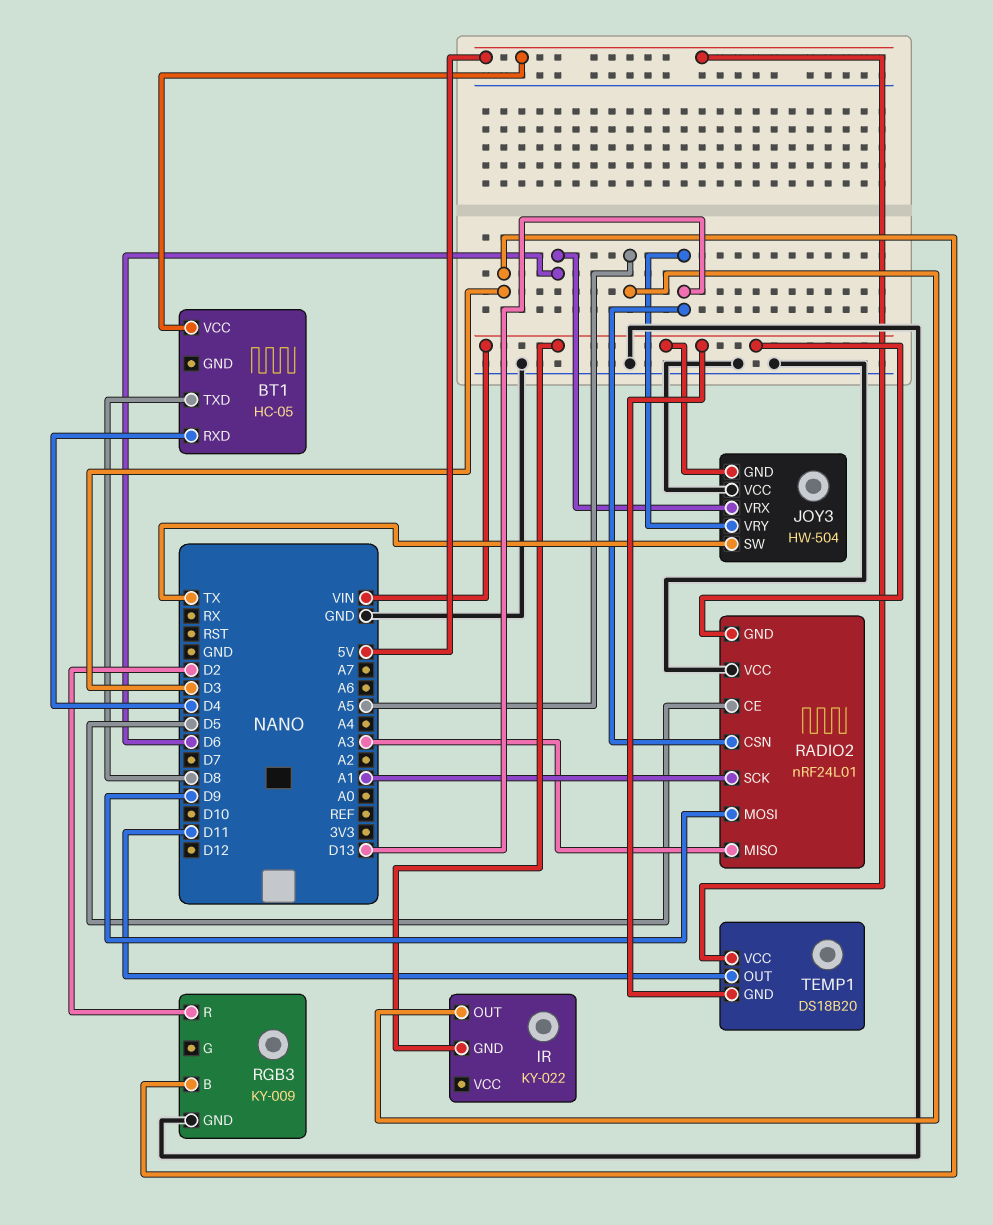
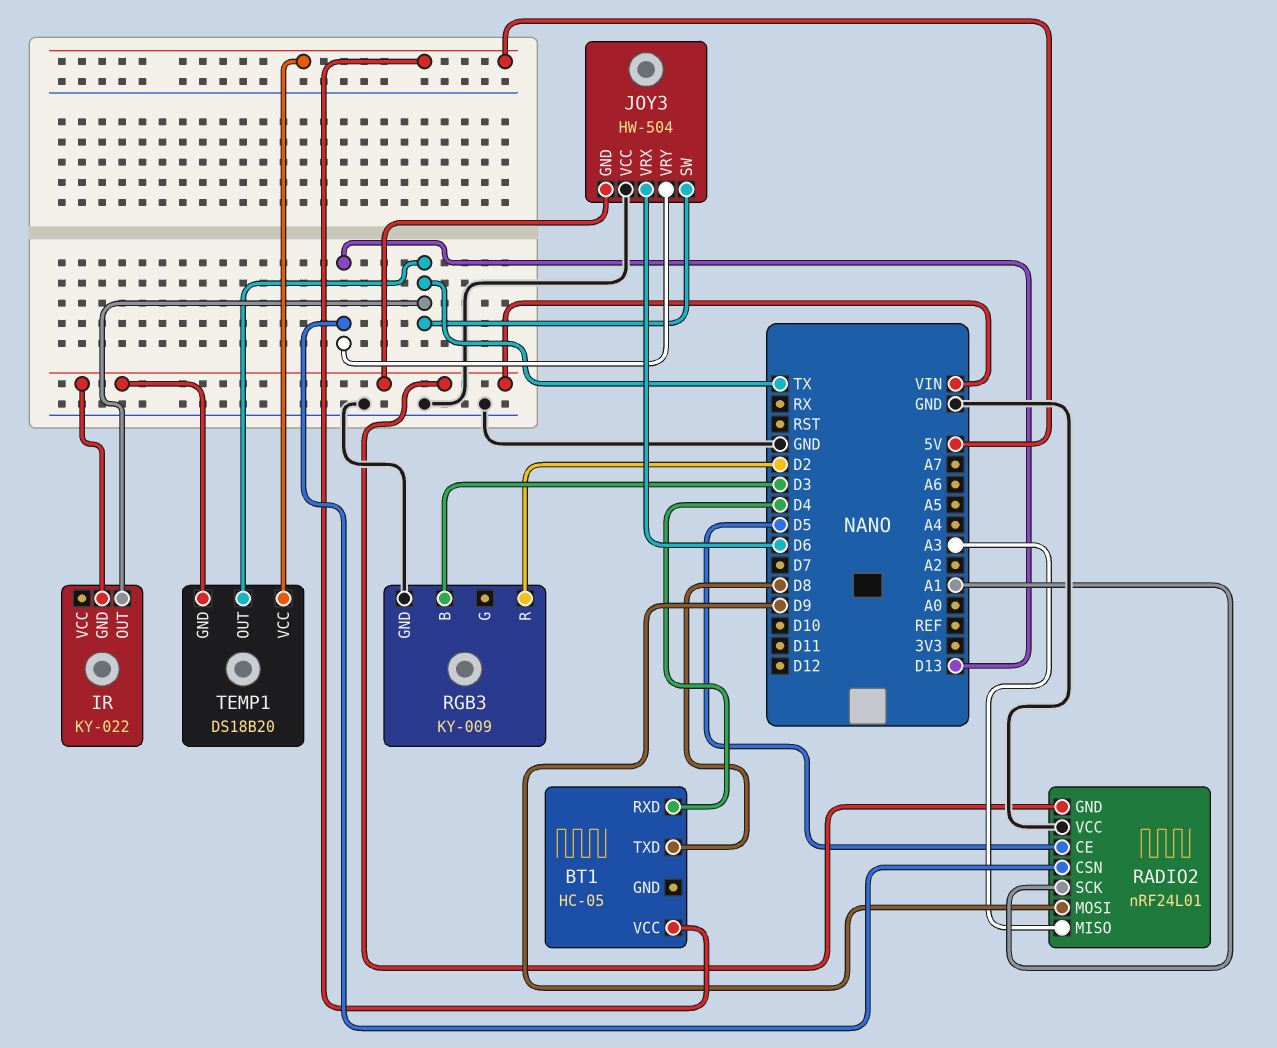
IR pin OUT: A5 -> TX
TEMP1 pin OUT: D11 -> TX

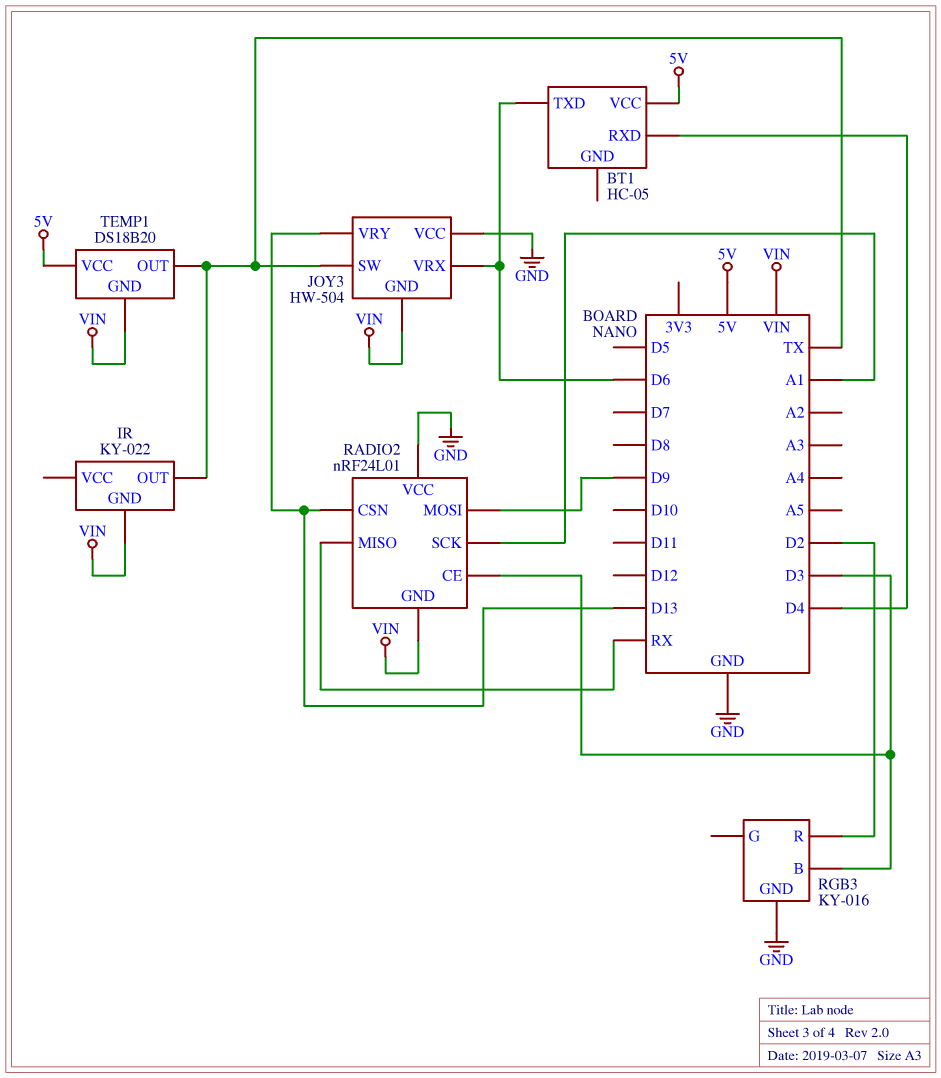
BT1 pin TXD: D8 -> D6
RADIO2 pin CE: D5 -> D3
RADIO2 pin MISO: A3 -> RX
RGB3: KY-009 -> KY-016

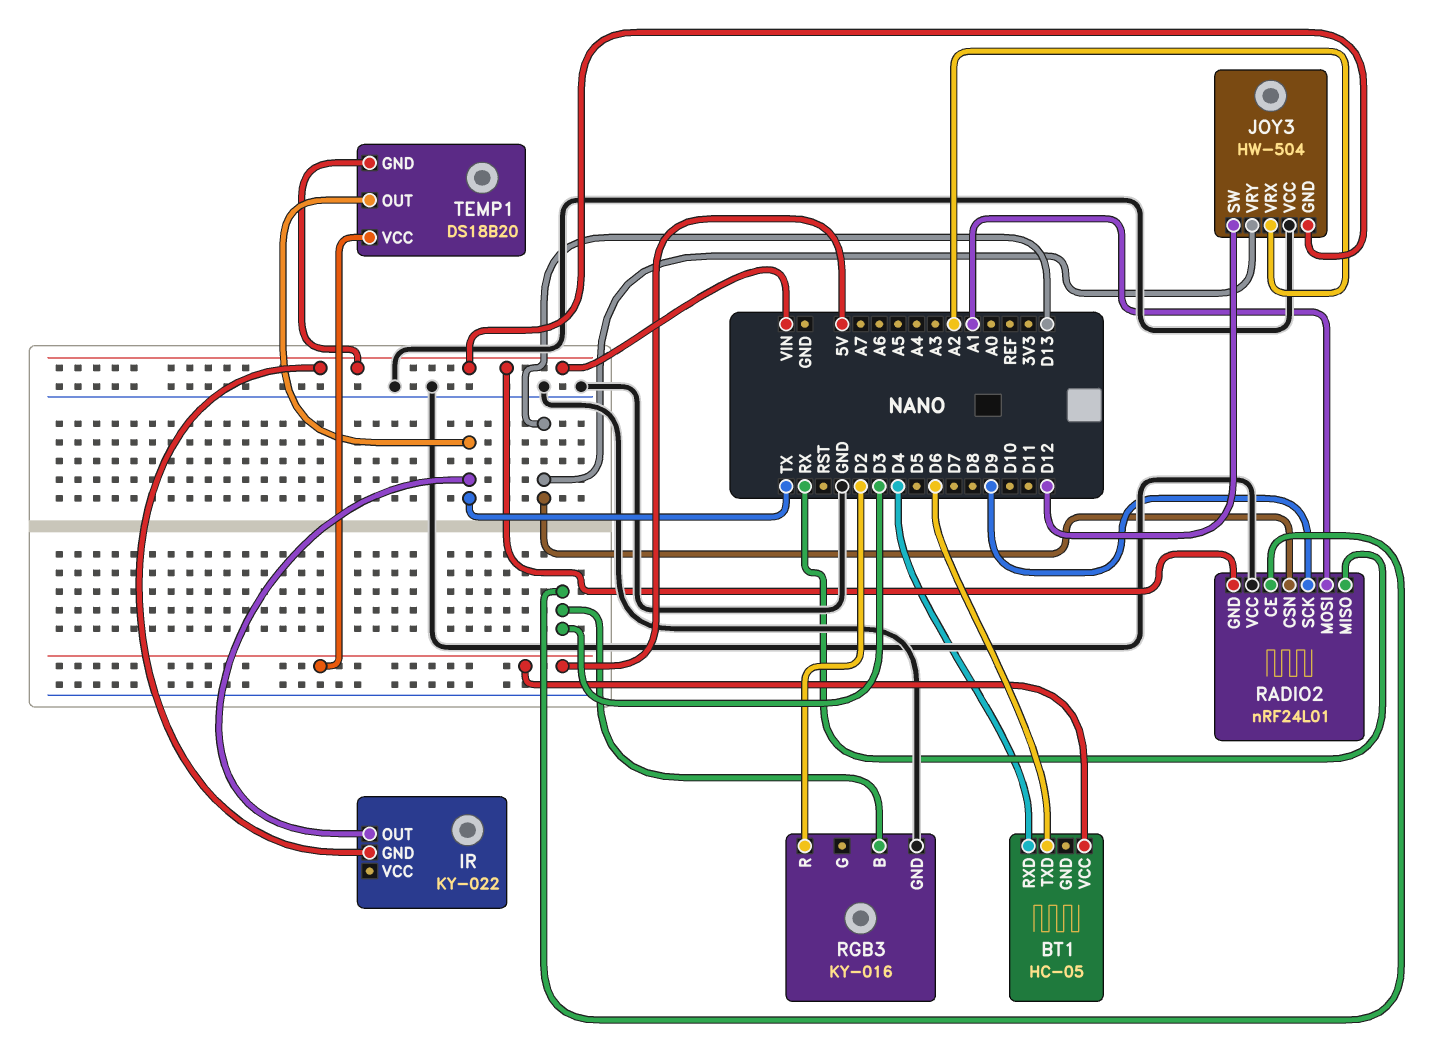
JOY3 pin SW: TX -> D12
JOY3 pin VRX: D6 -> A2
RADIO2 pin MOSI: D9 -> A1
RADIO2 pin SCK: A1 -> D9

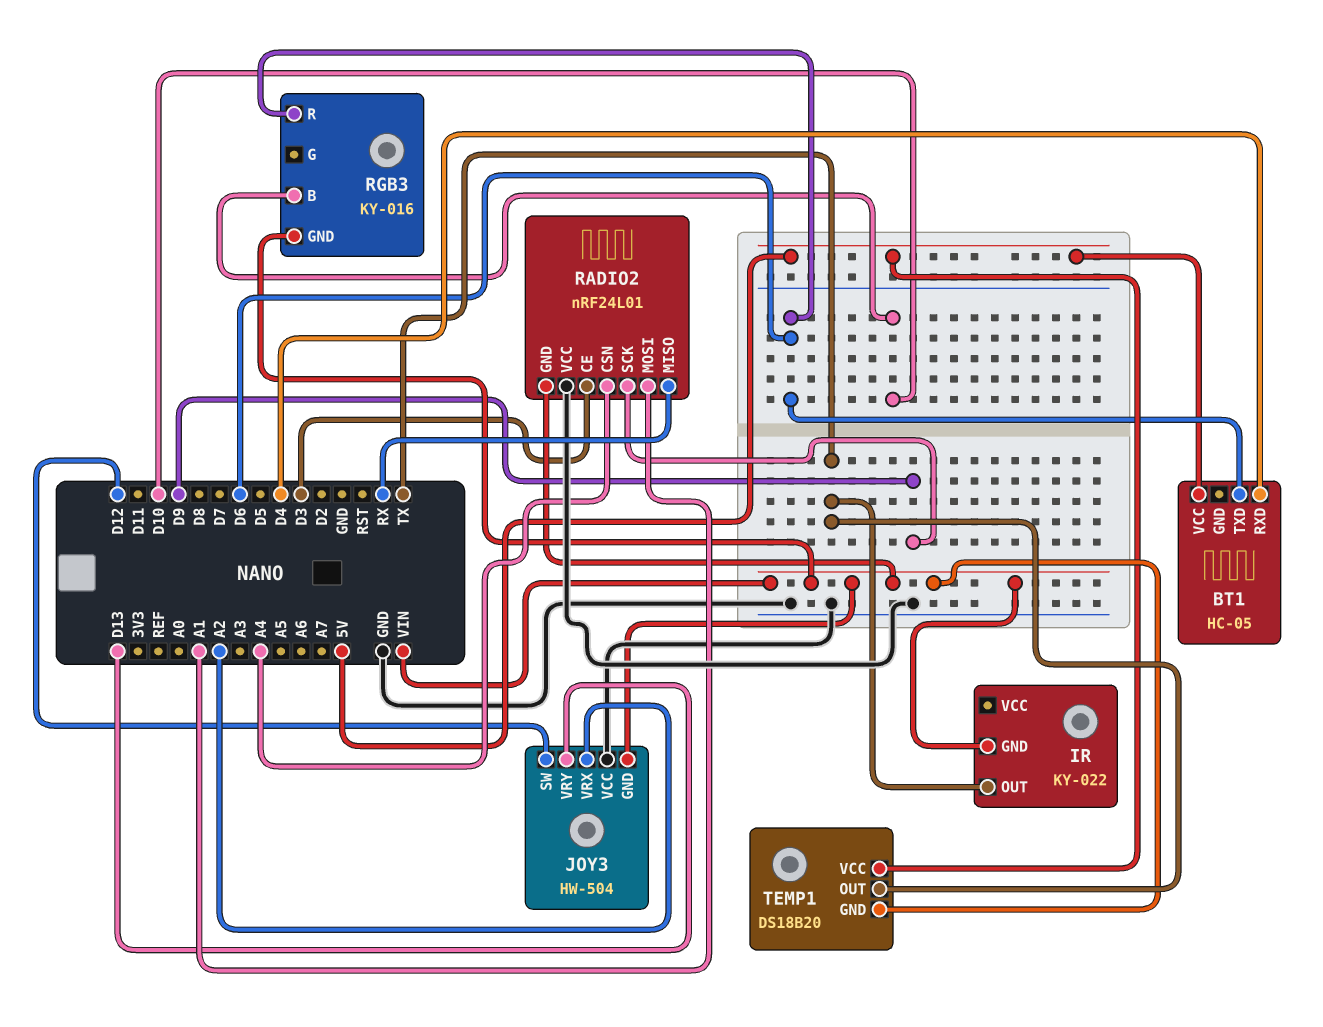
RADIO2 pin CSN: D13 -> A4
RGB3 pin B: D3 -> D10
RGB3 pin GND: GND -> VIN
RGB3 pin R: D2 -> D6

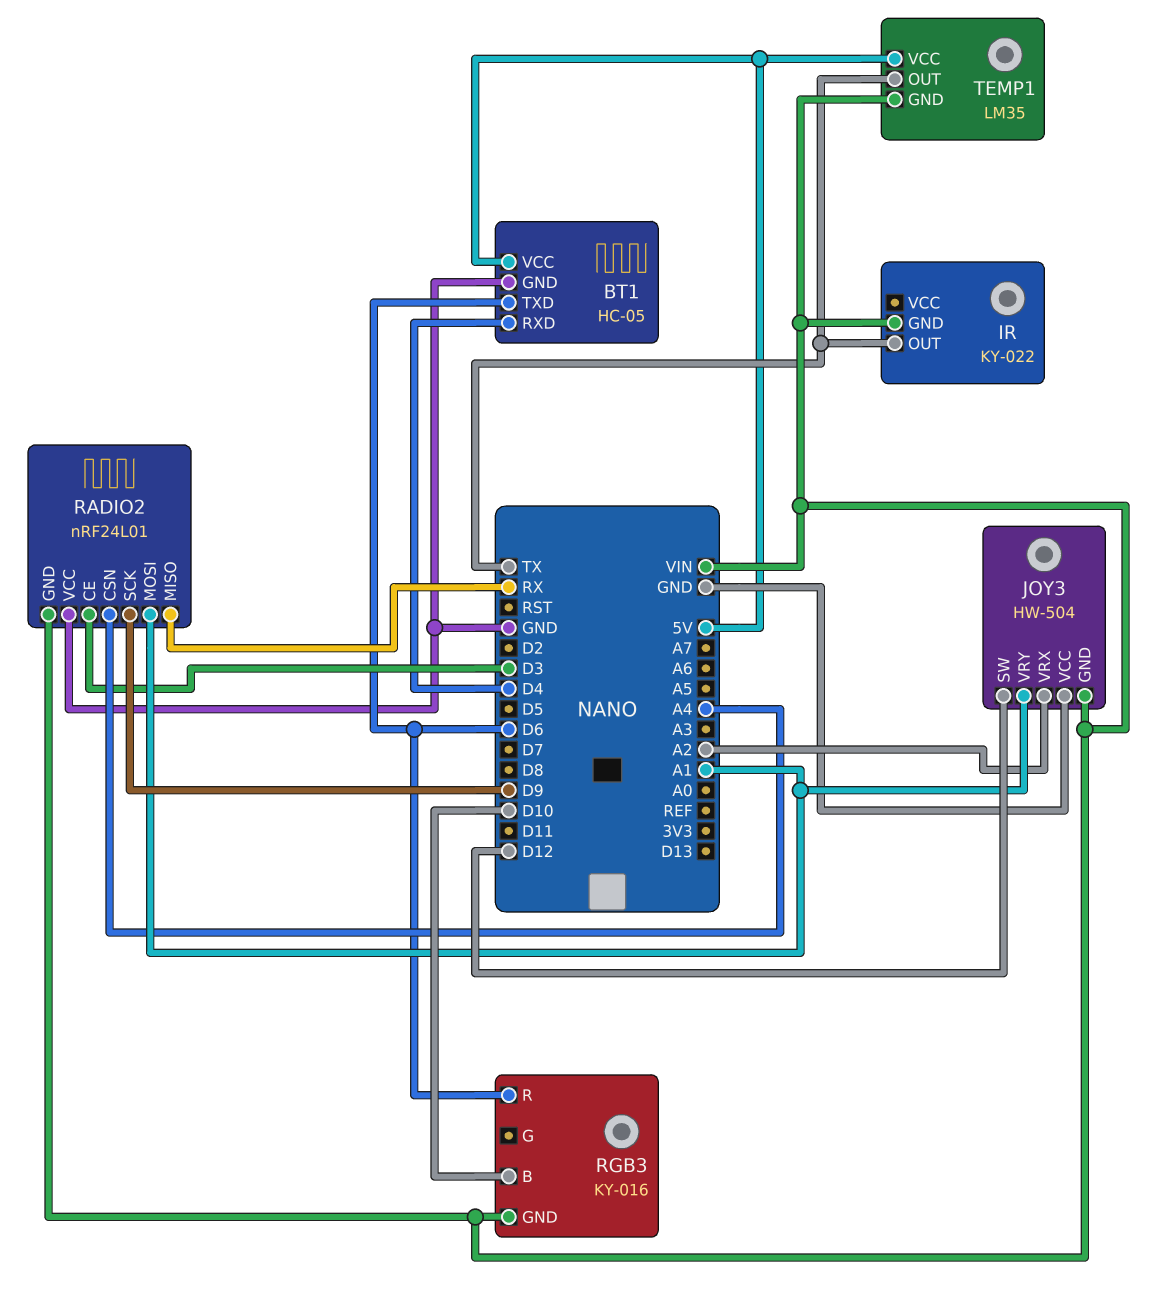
BT1 pin GND: none -> GND
JOY3 pin VRY: D13 -> A1
TEMP1: DS18B20 -> LM35

